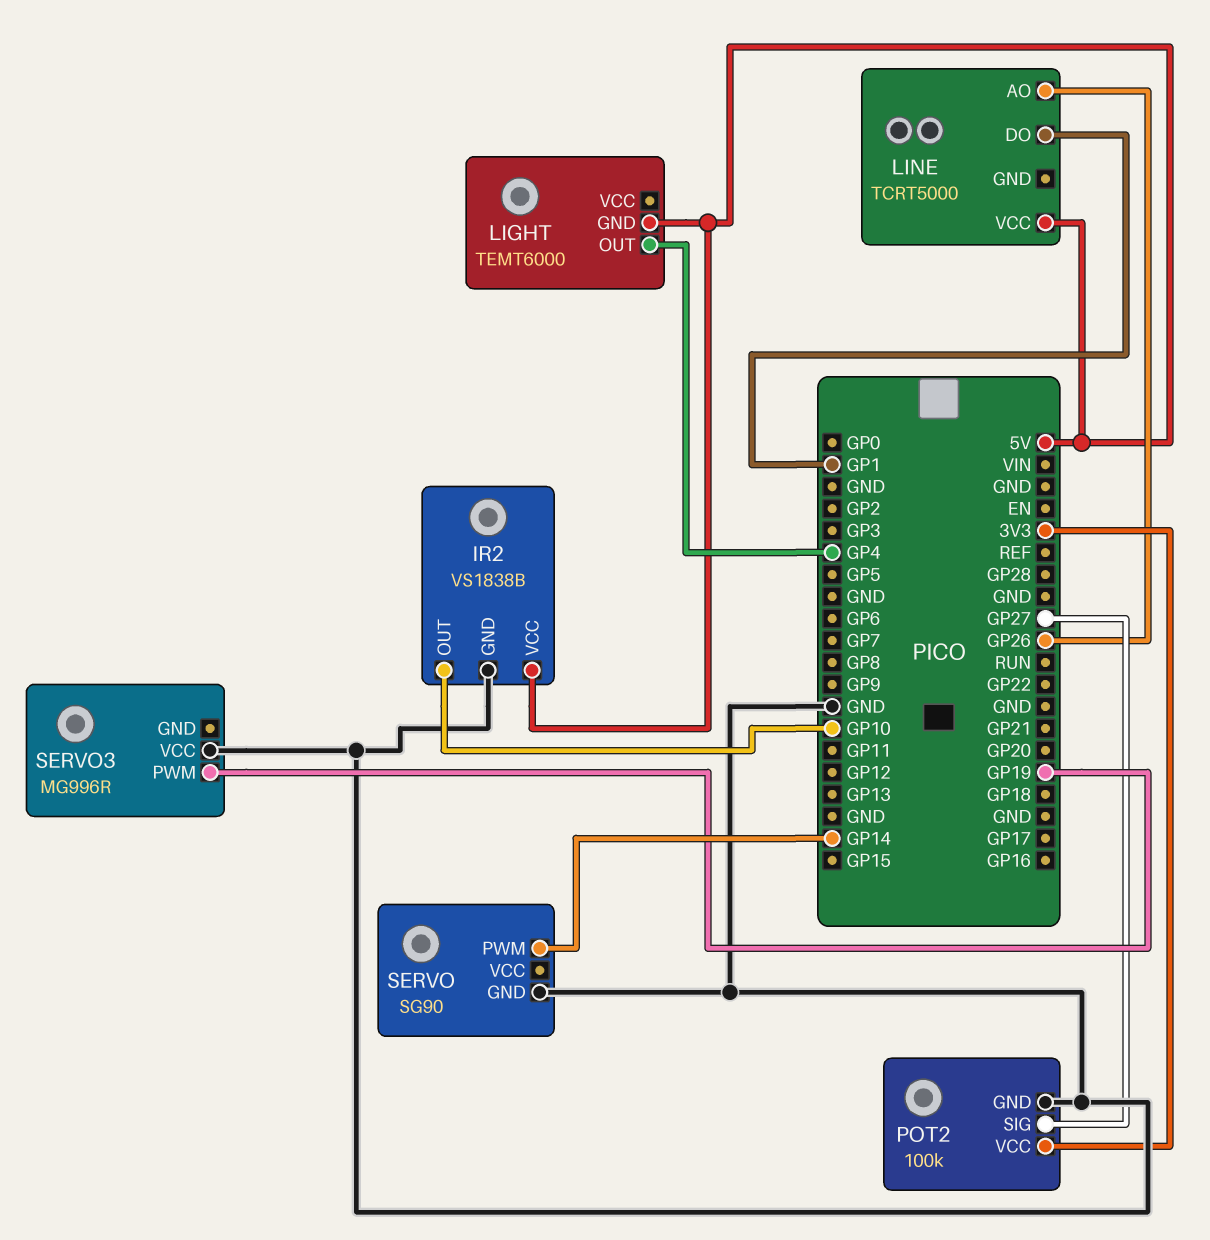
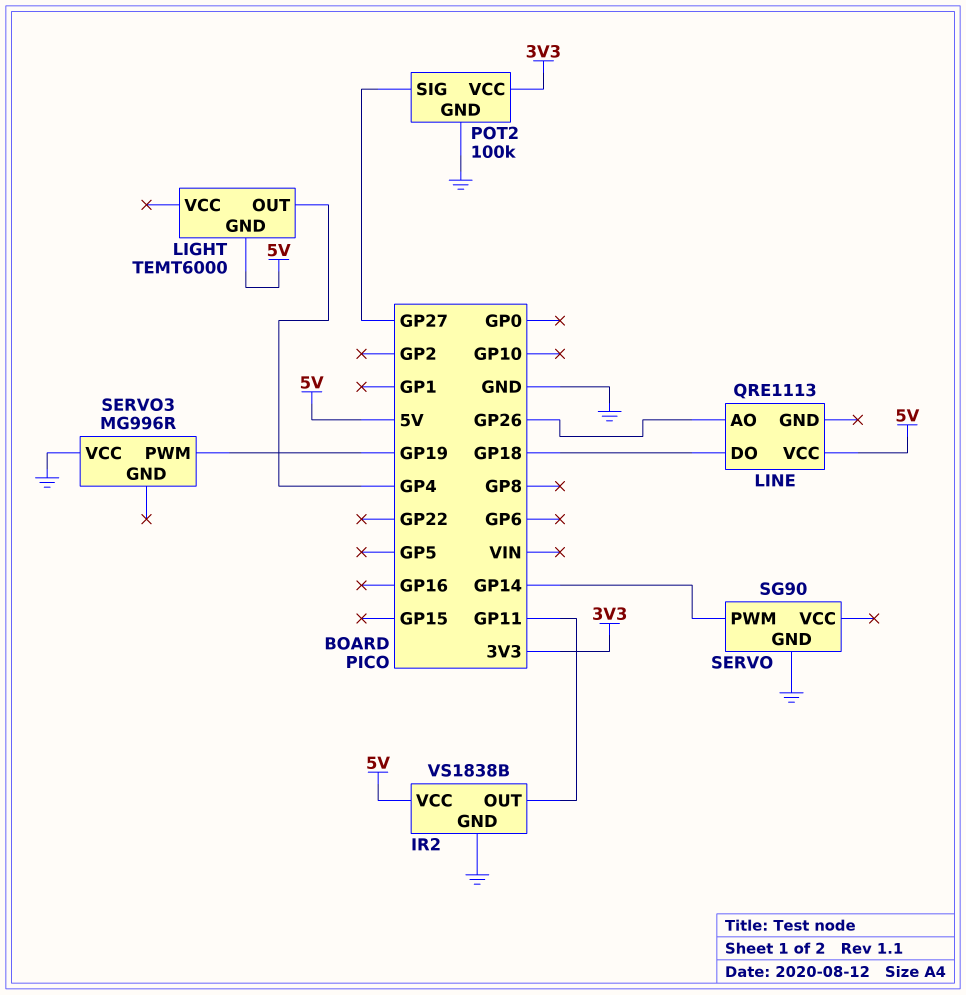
IR2 pin OUT: GP10 -> GP11
LINE: TCRT5000 -> QRE1113
LINE pin DO: GP1 -> GP18

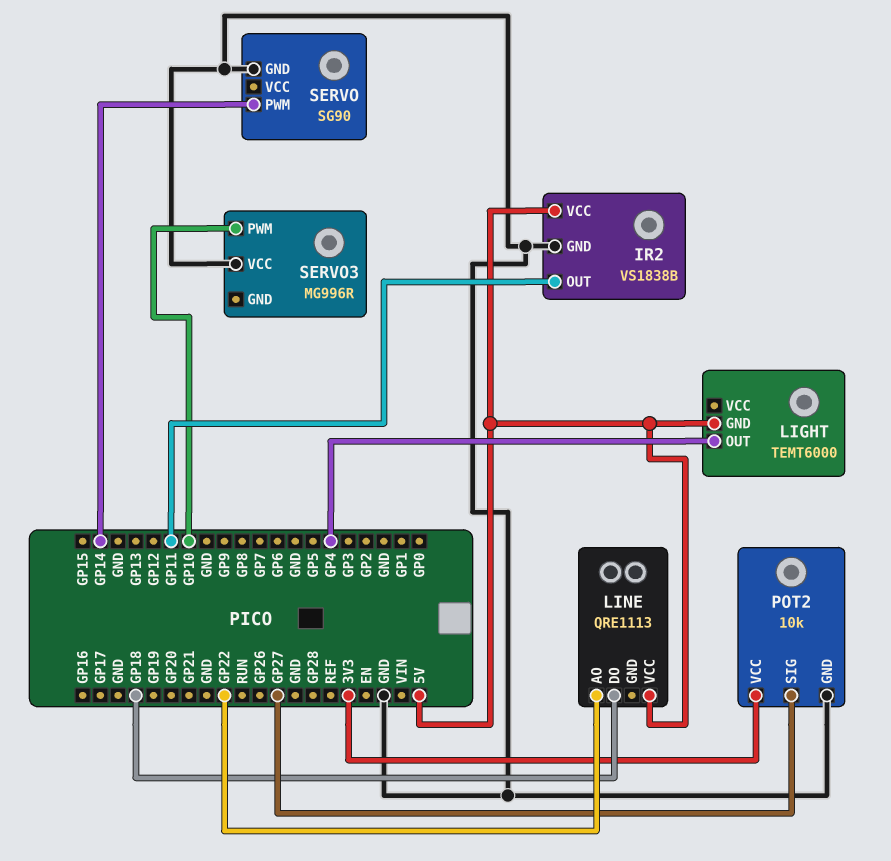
LINE pin AO: GP26 -> GP22
POT2: 100k -> 10k
SERVO3 pin PWM: GP19 -> GP10

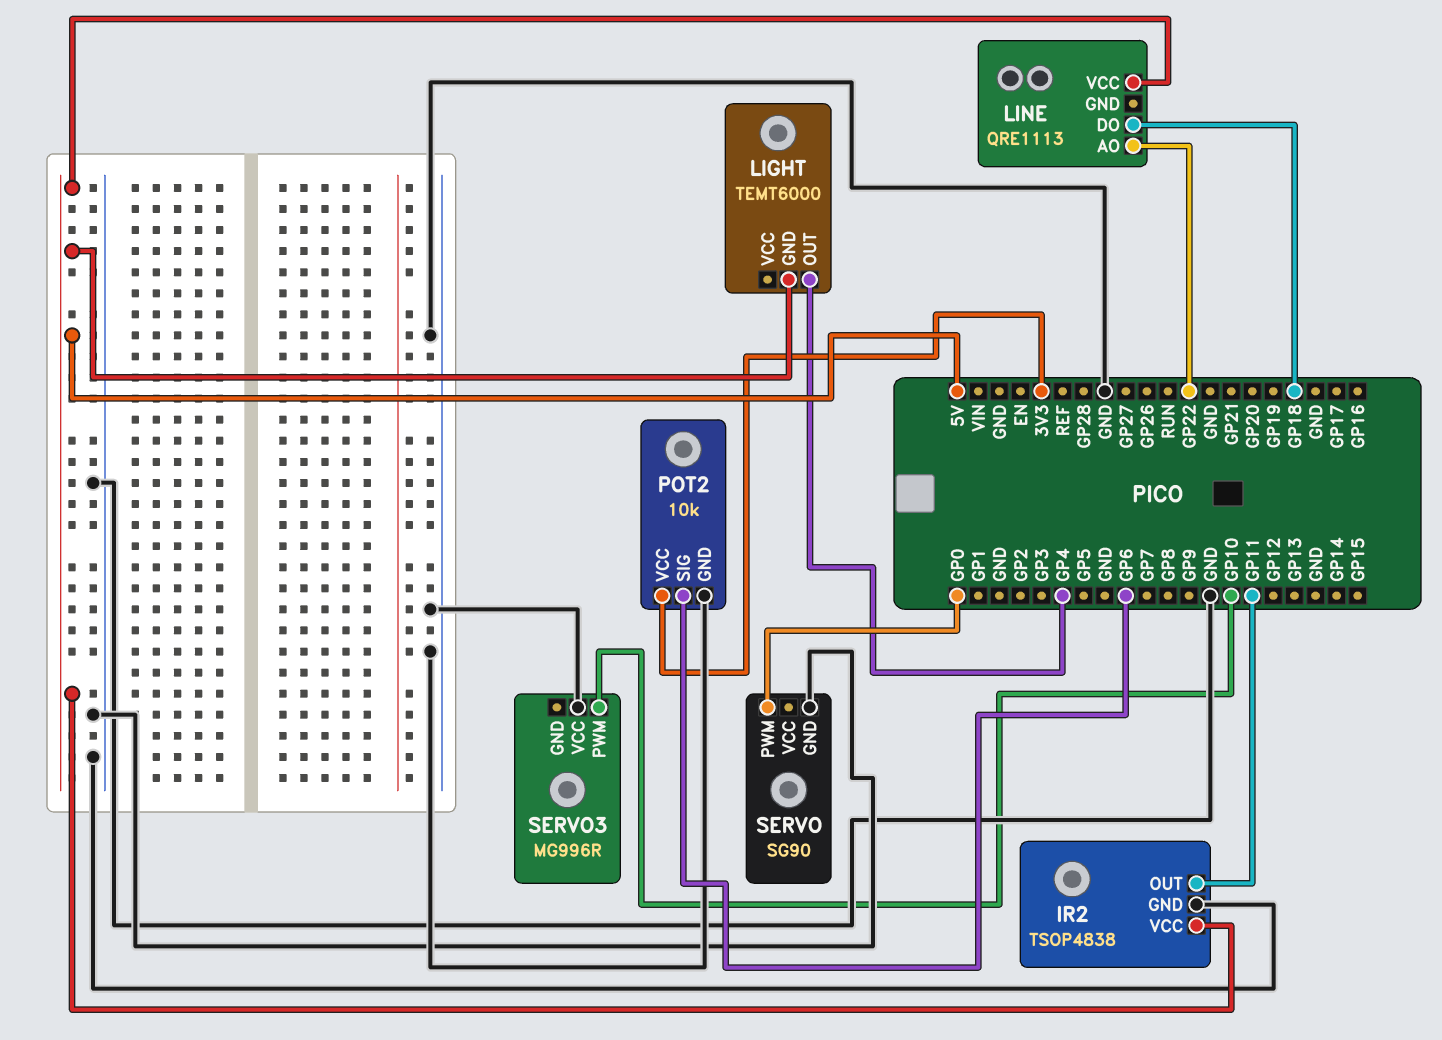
IR2: VS1838B -> TSOP4838
POT2 pin SIG: GP27 -> GP6
SERVO pin PWM: GP14 -> GP0

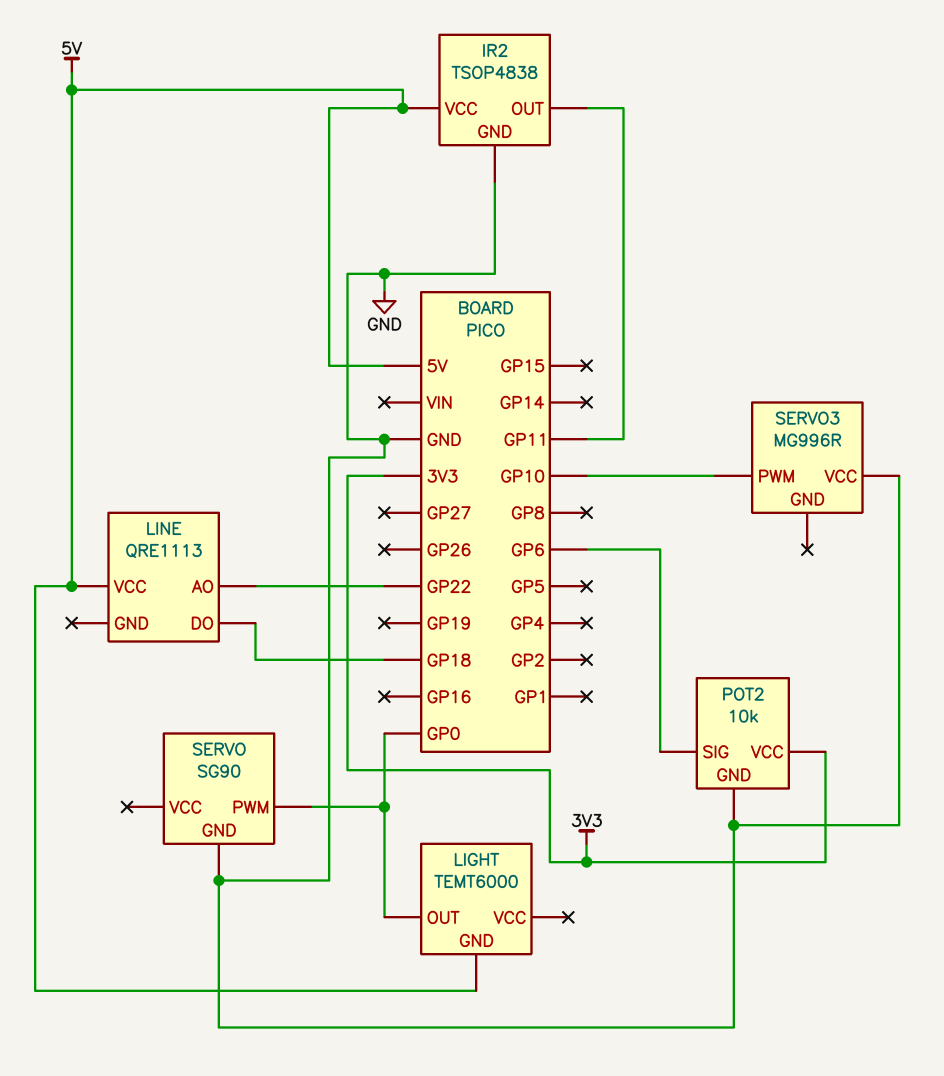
LIGHT pin OUT: GP4 -> GP0

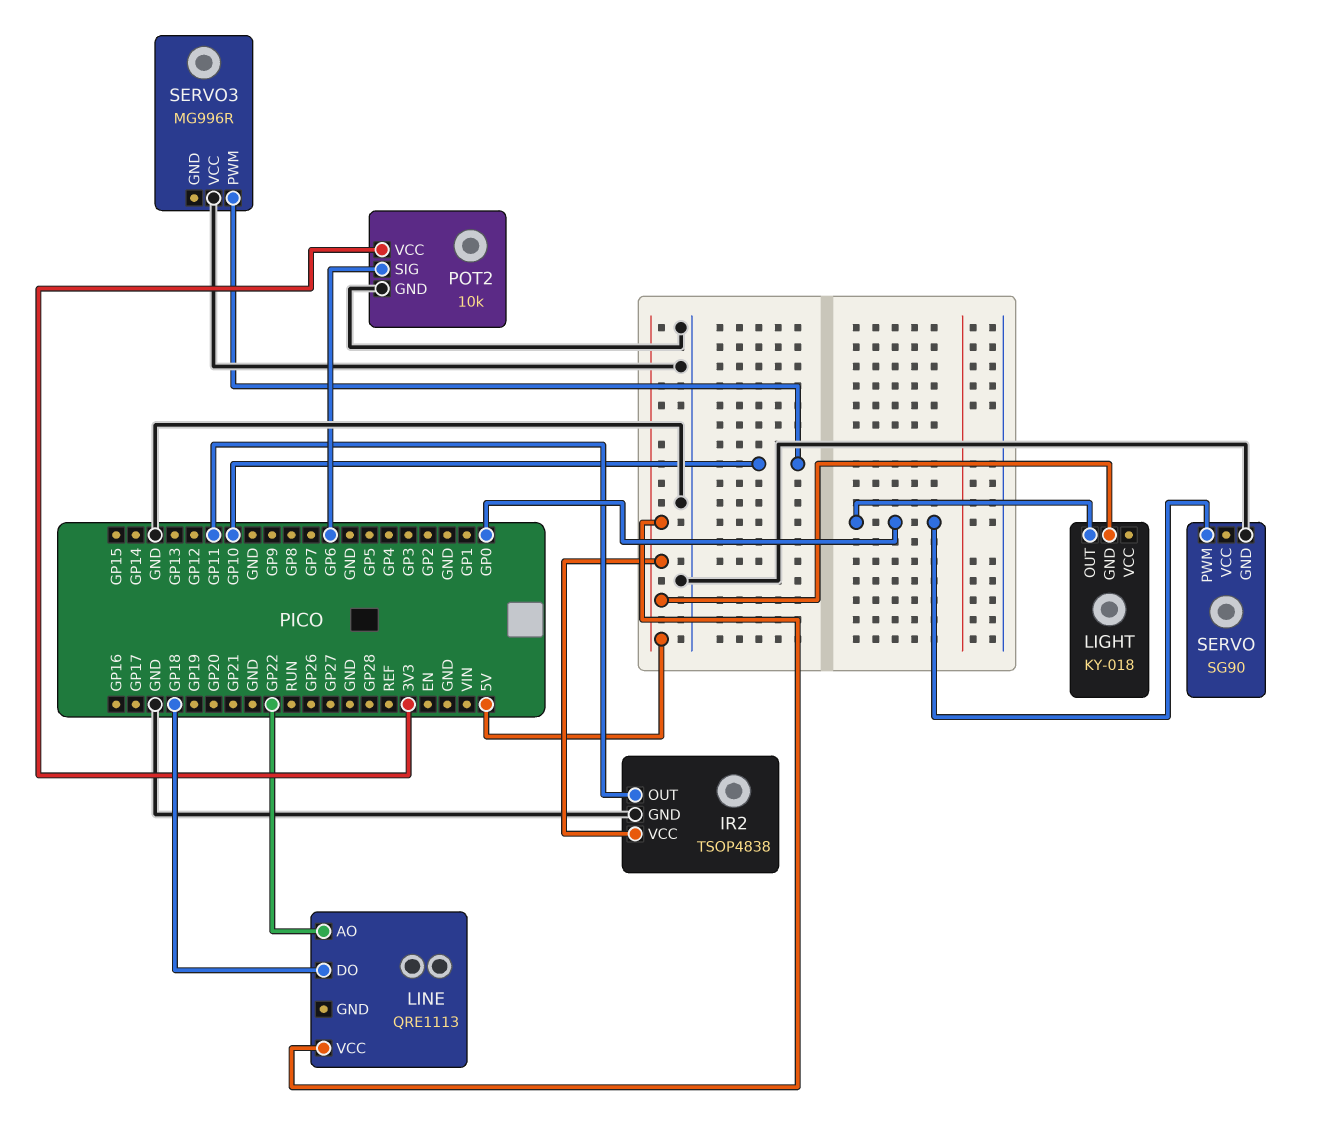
LIGHT: TEMT6000 -> KY-018

